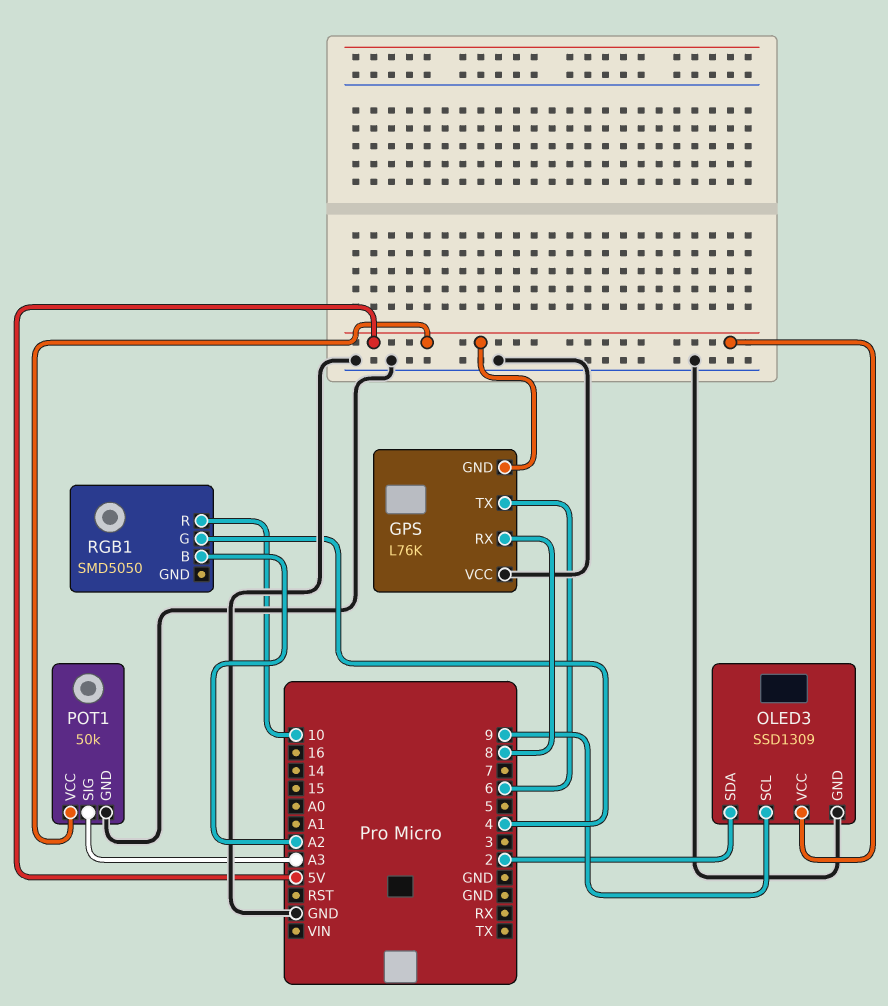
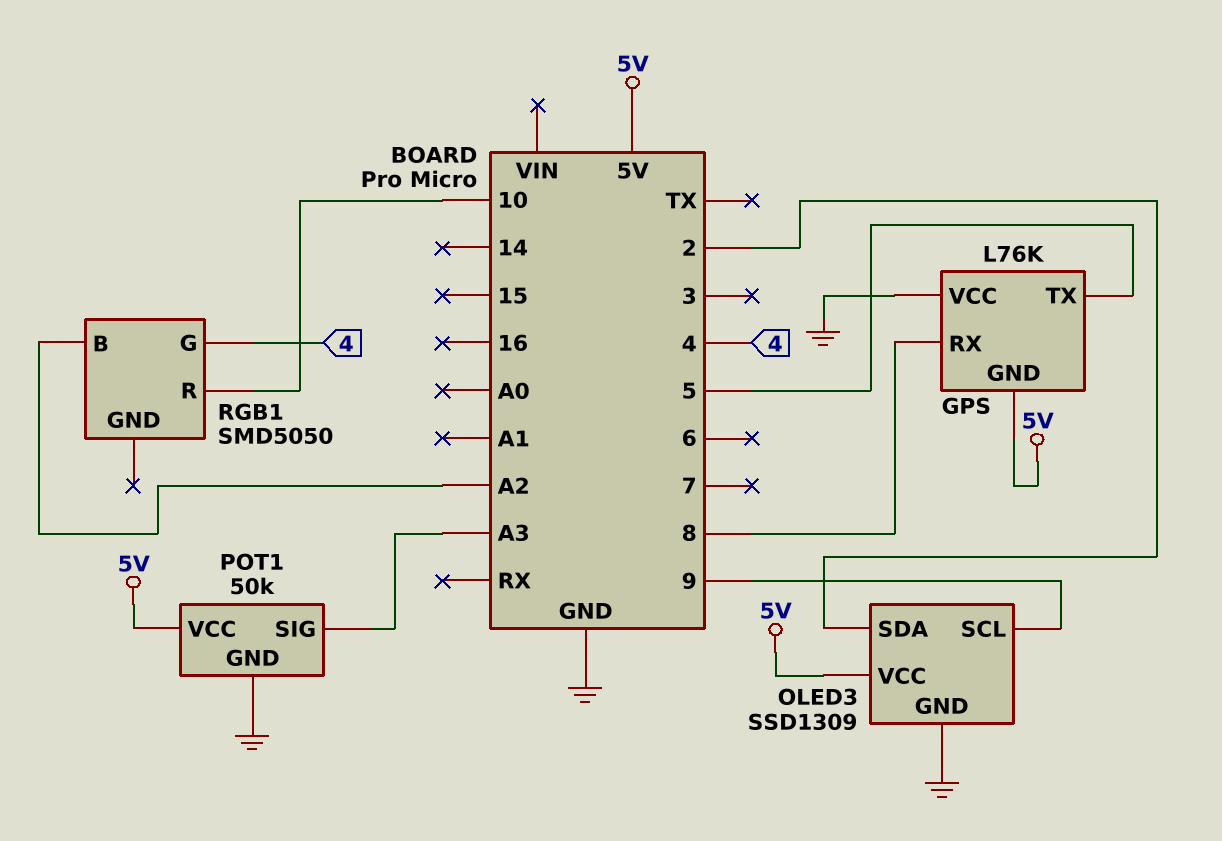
GPS pin TX: 6 -> 5

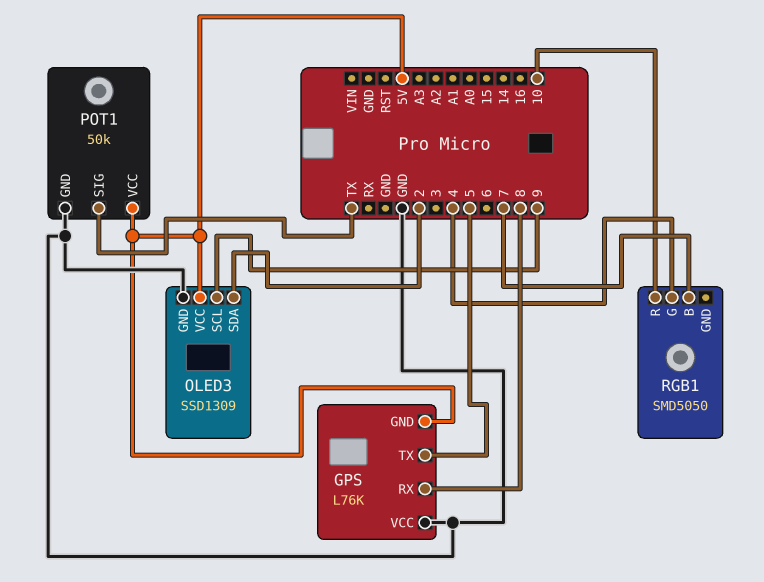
POT1 pin SIG: A3 -> TX
RGB1 pin B: A2 -> 7

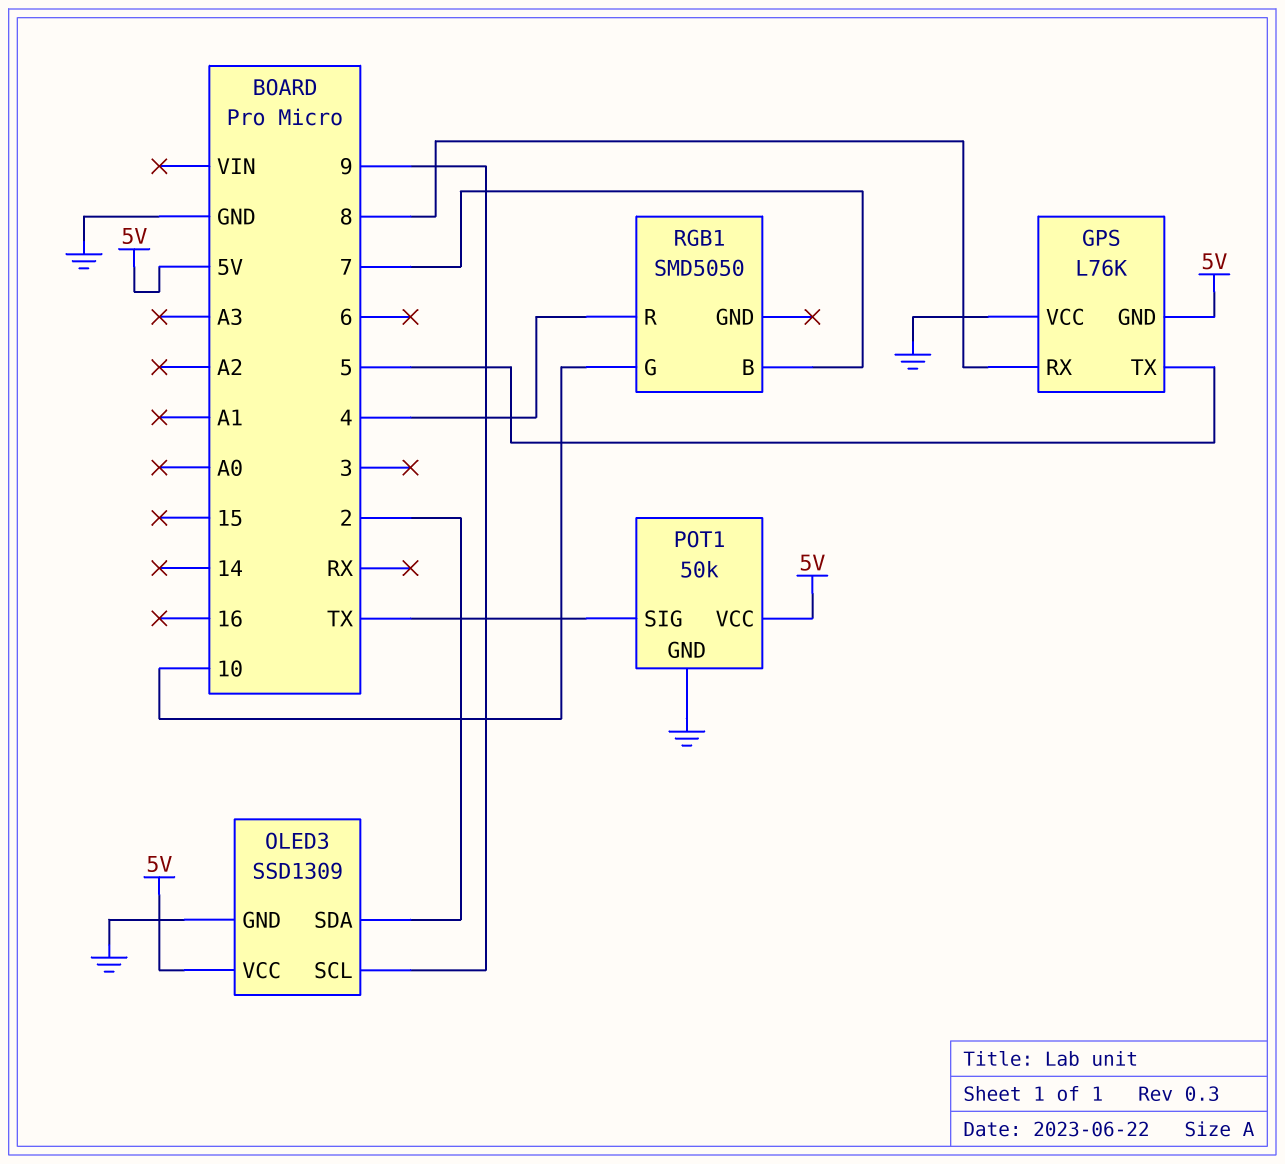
RGB1 pin G: 4 -> 10
RGB1 pin R: 10 -> 4

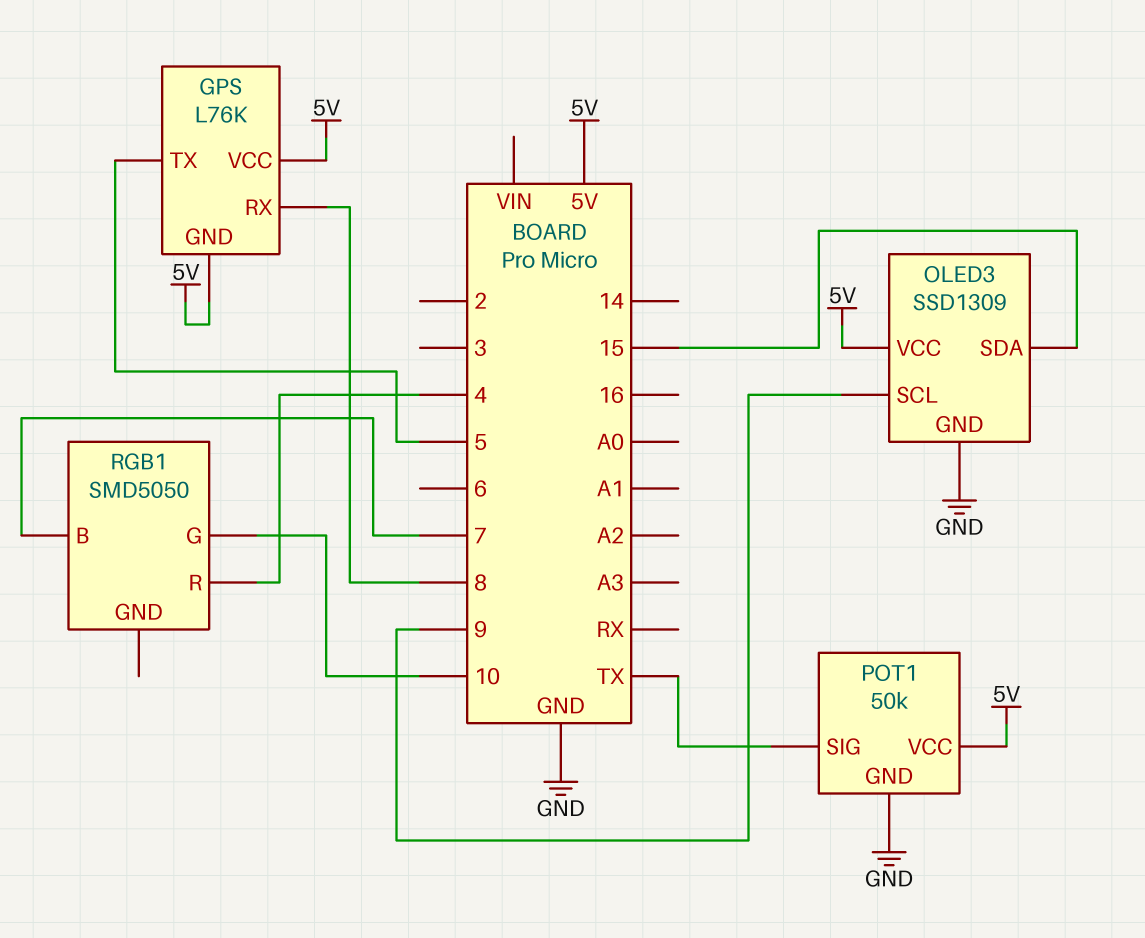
GPS pin VCC: GND -> 5V
OLED3 pin SDA: 2 -> 15

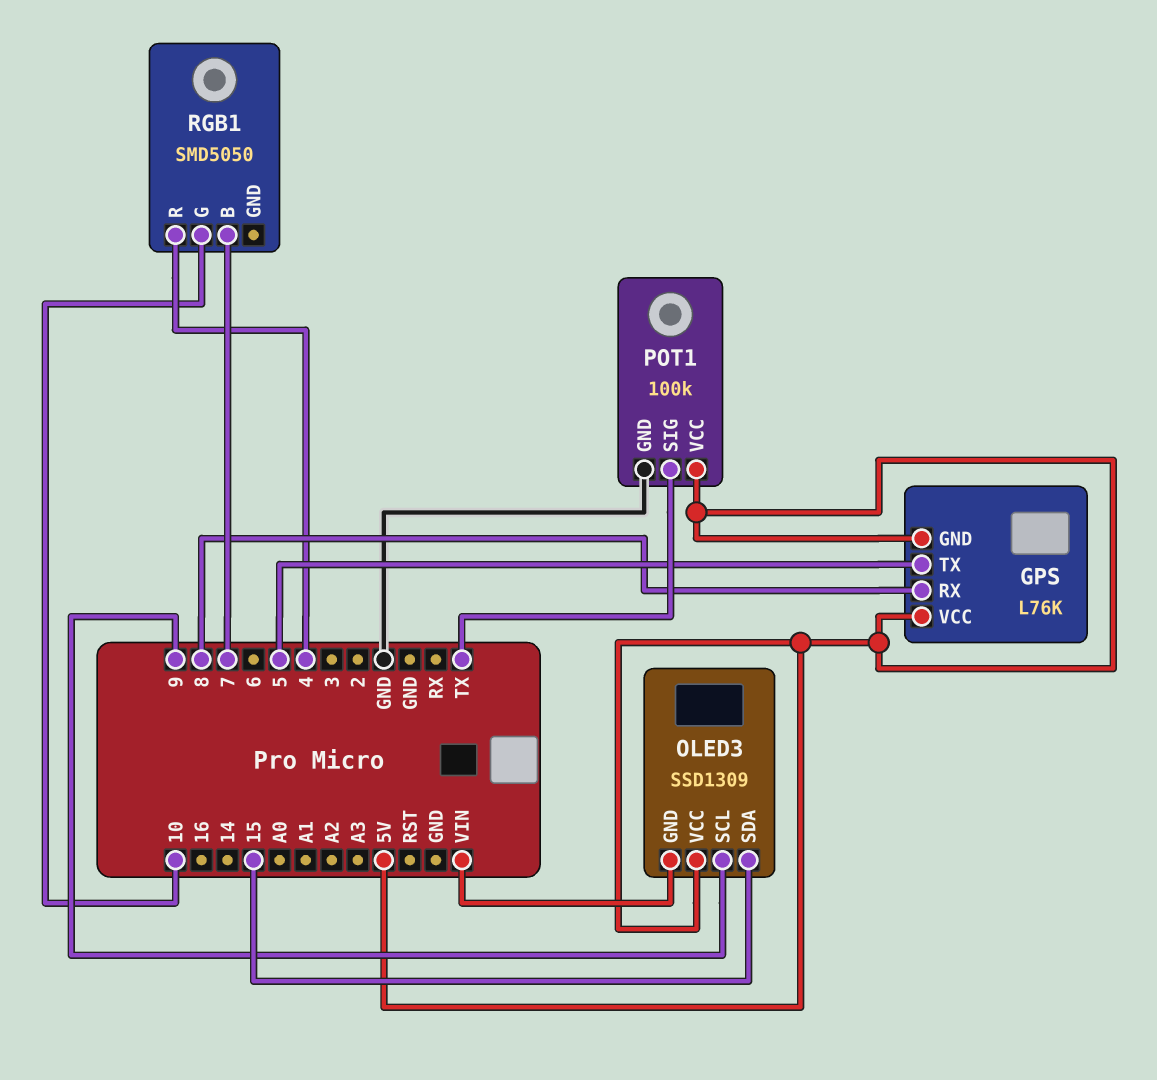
OLED3 pin GND: GND -> VIN
POT1: 50k -> 100k

